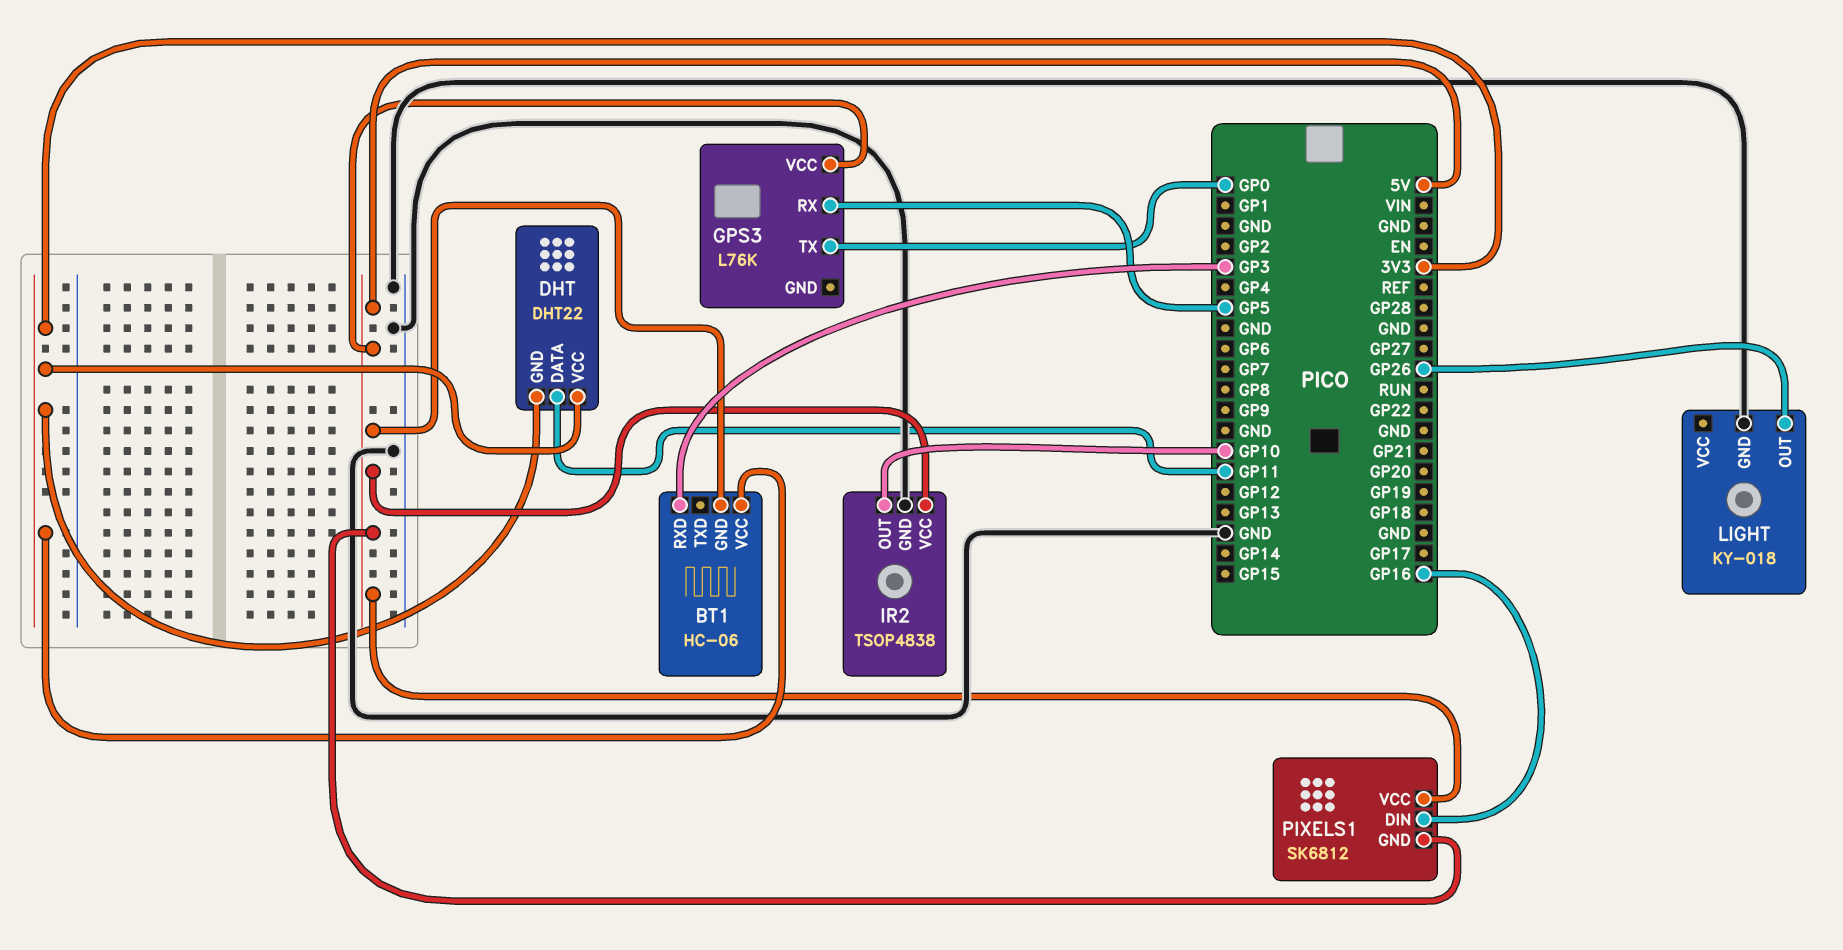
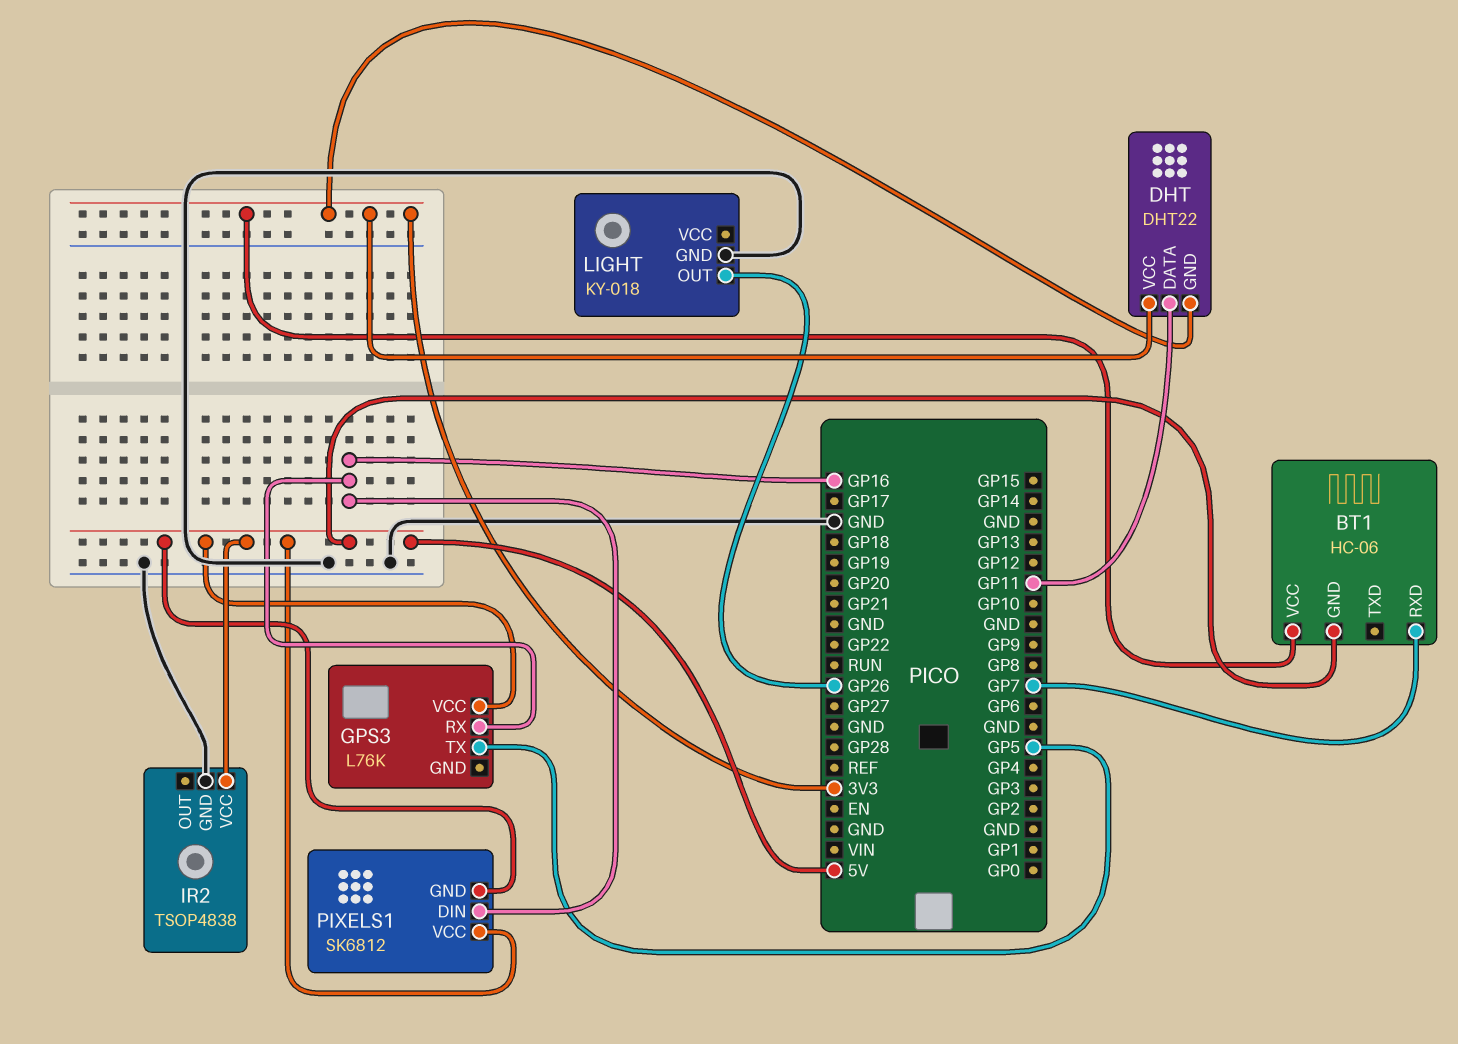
BT1 pin RXD: GP3 -> GP7
GPS3 pin RX: GP5 -> GP16
GPS3 pin TX: GP0 -> GP5
IR2 pin OUT: GP10 -> none

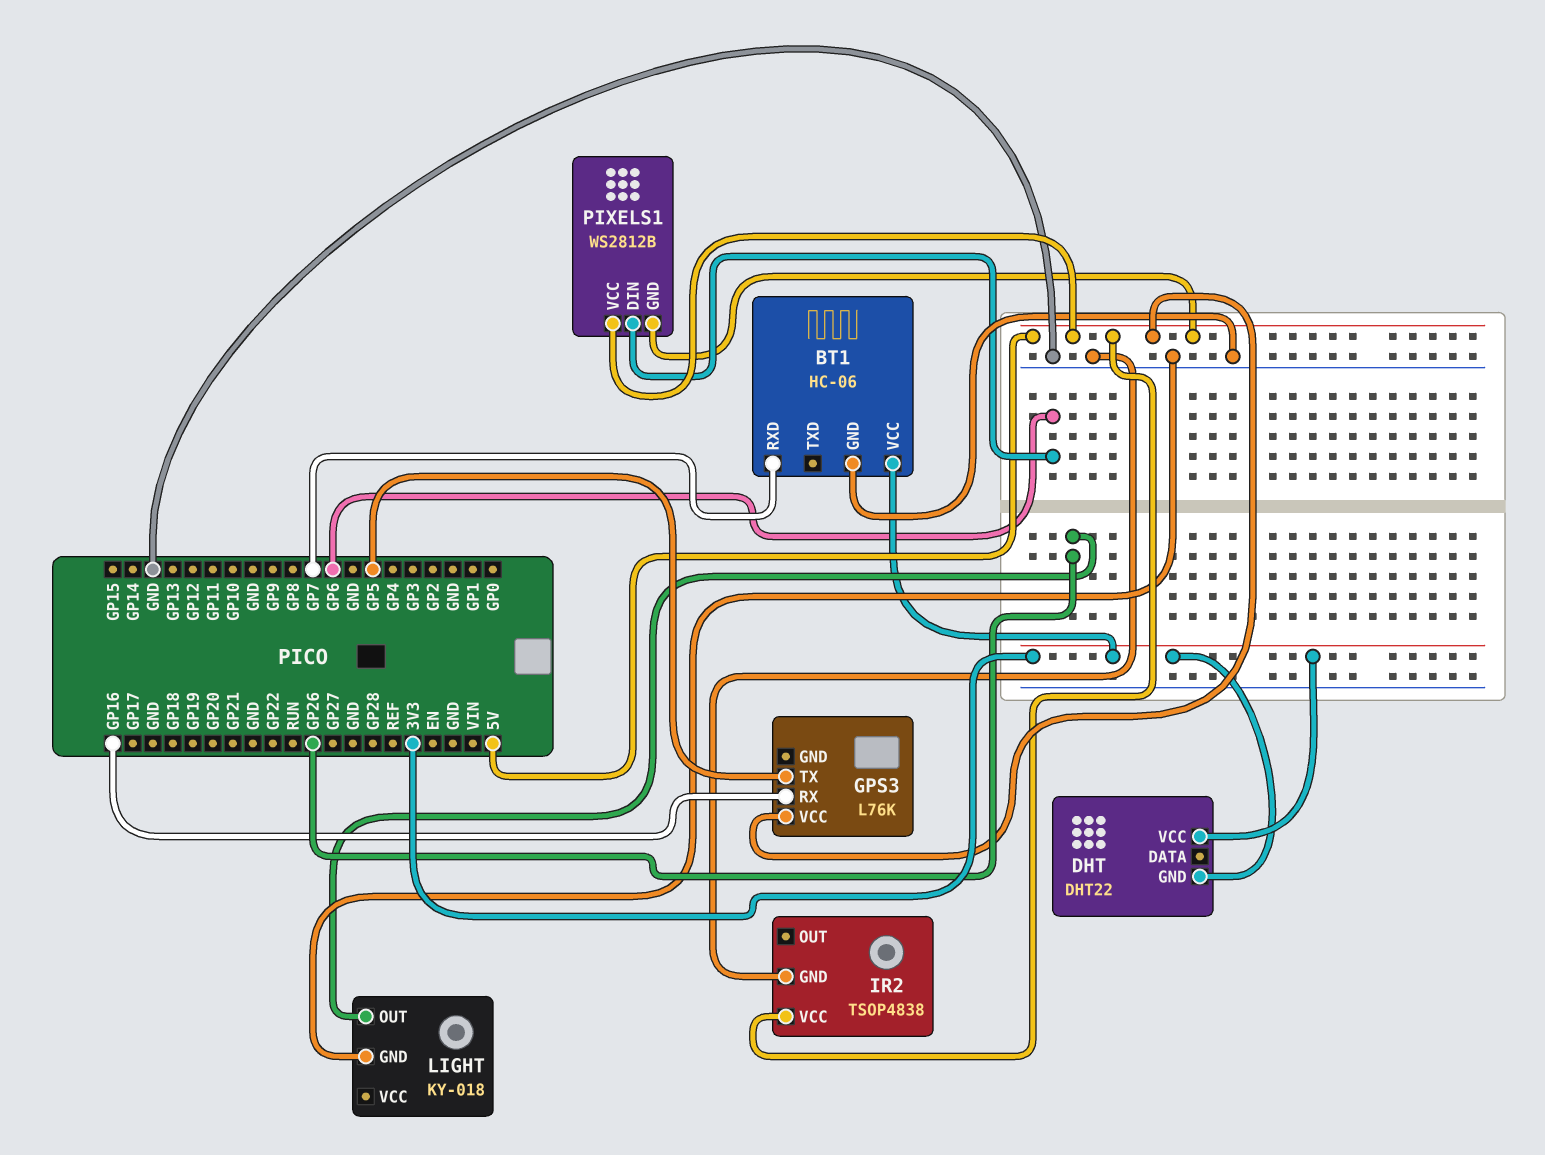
BT1 pin GND: 5V -> GND
DHT pin DATA: GP11 -> none
PIXELS1: SK6812 -> WS2812B
PIXELS1 pin DIN: GP16 -> GP6

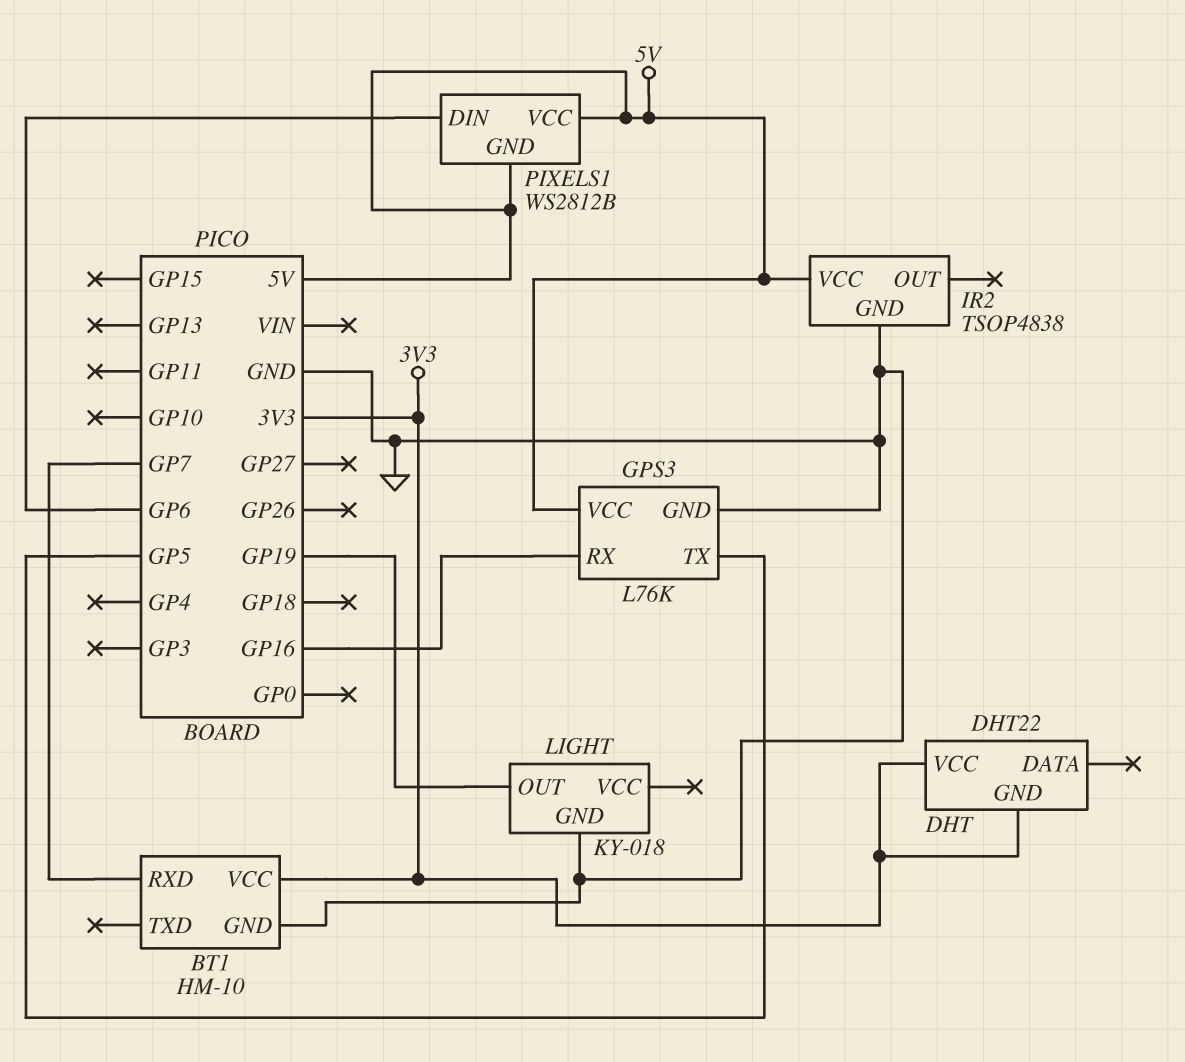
BT1: HC-06 -> HM-10
GPS3 pin GND: none -> GND
LIGHT pin OUT: GP26 -> GP19

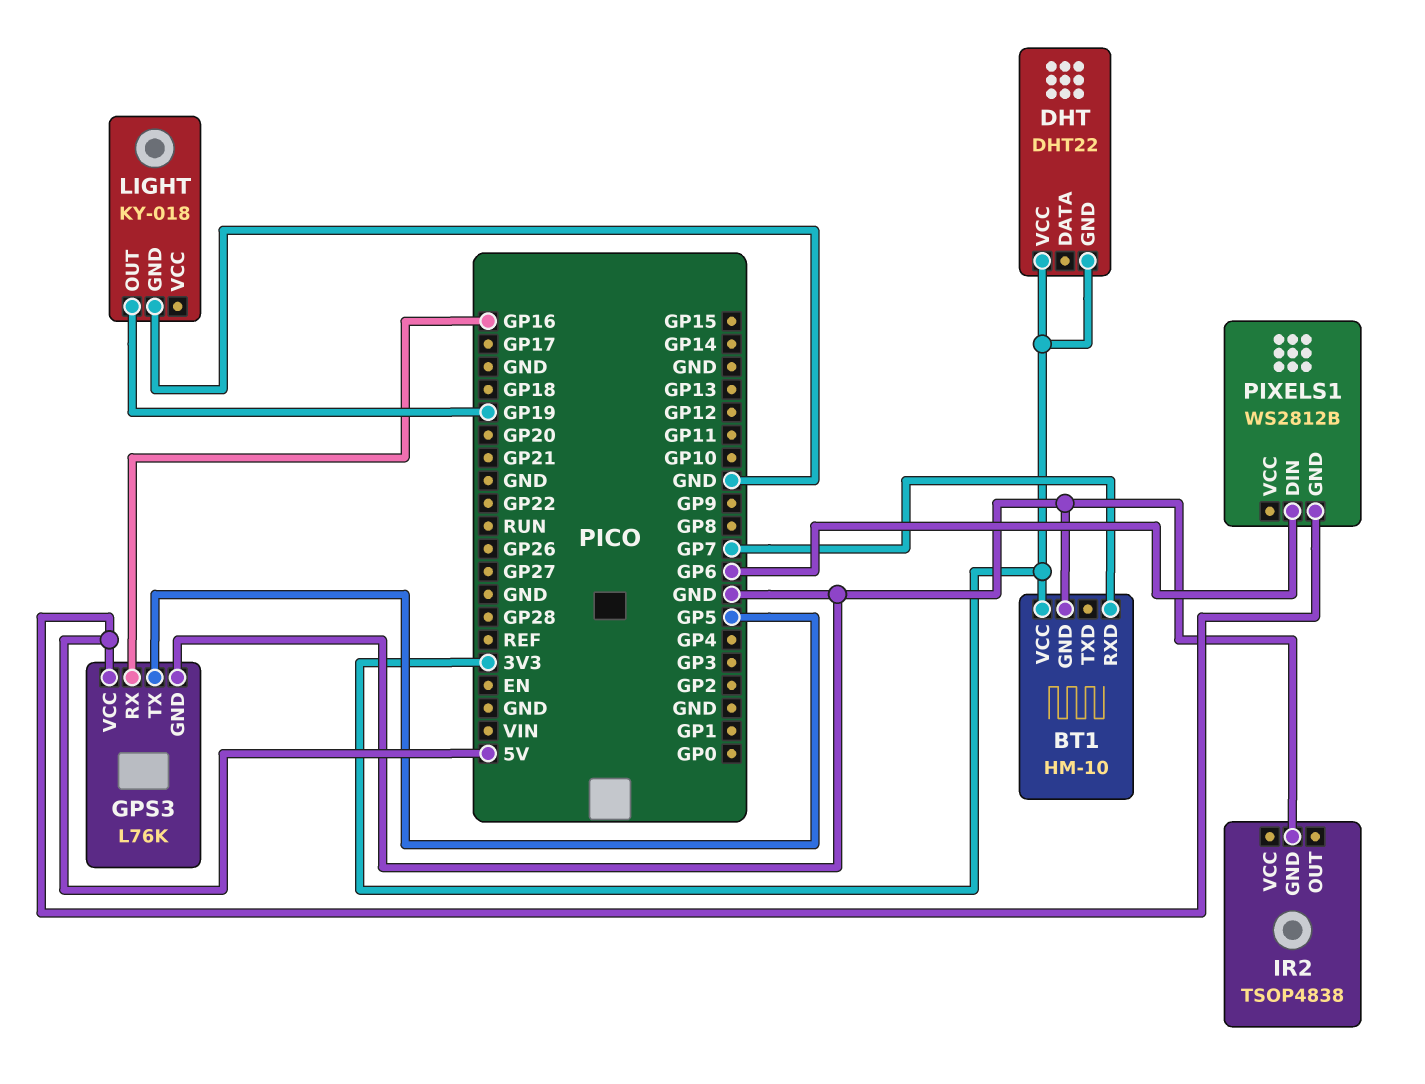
IR2 pin VCC: 5V -> none
PIXELS1 pin VCC: 5V -> none

